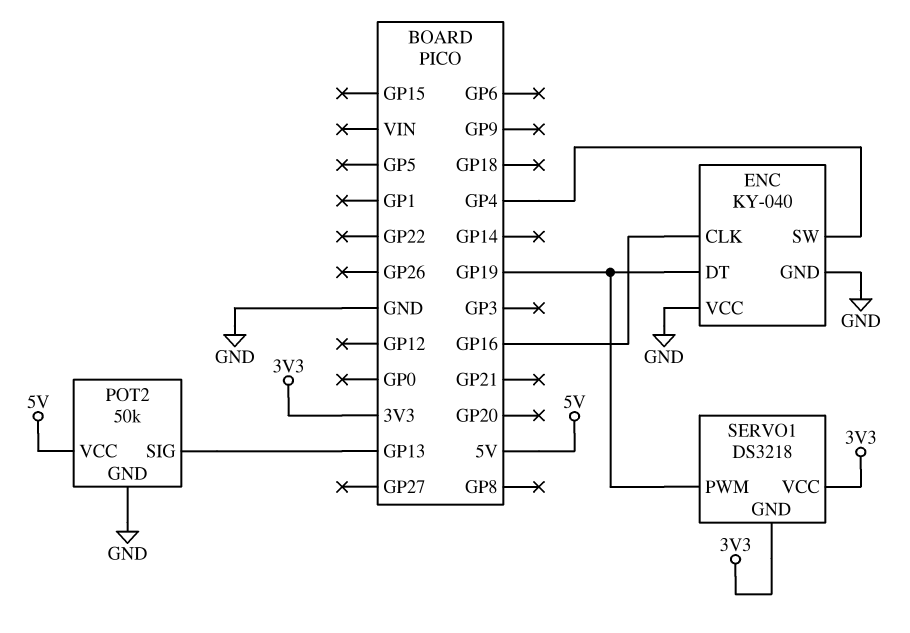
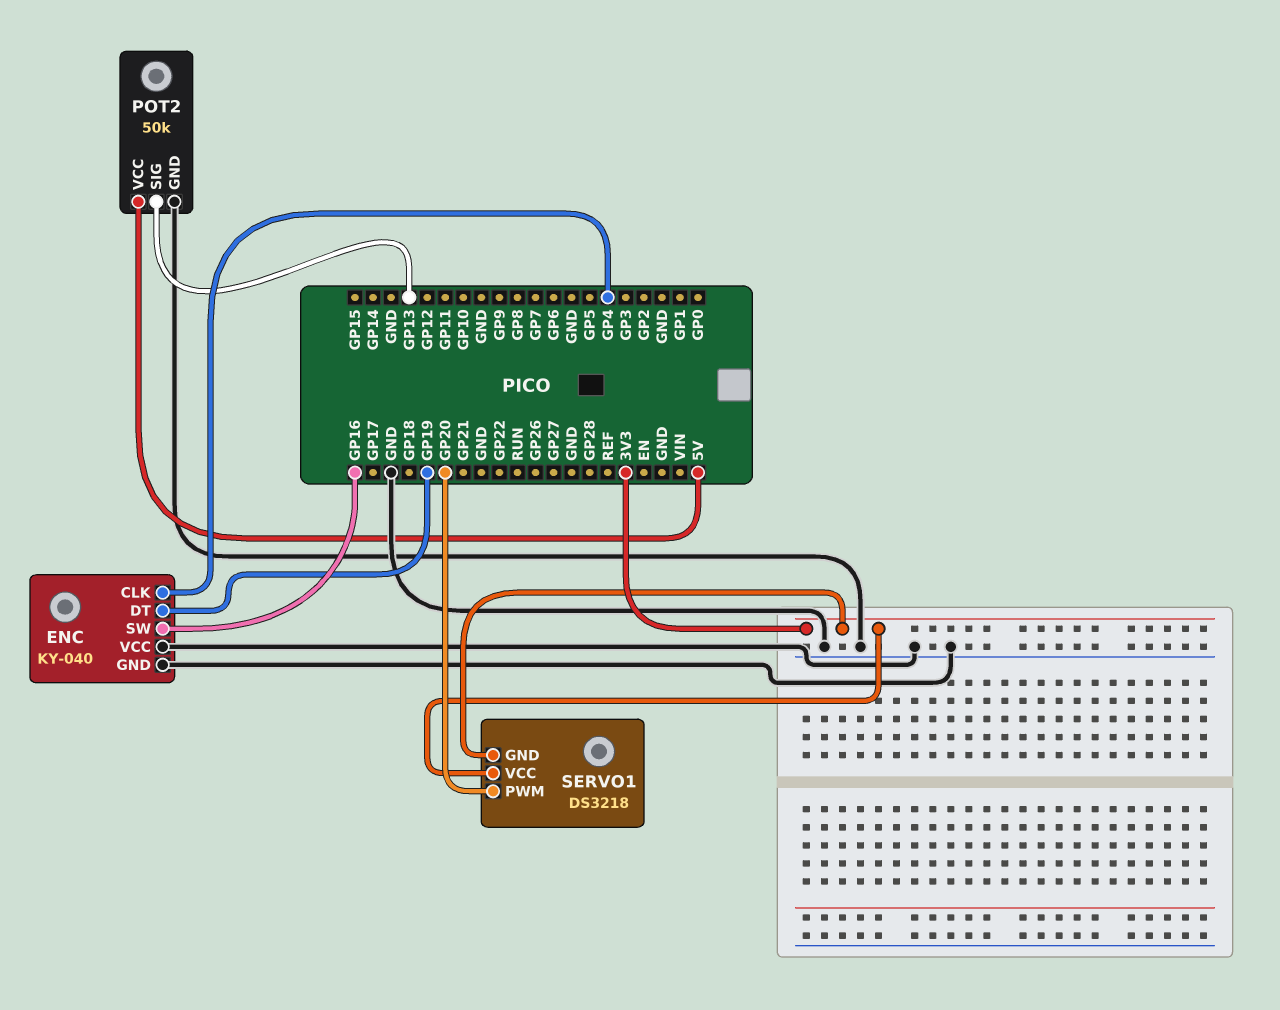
ENC pin CLK: GP16 -> GP4
ENC pin SW: GP4 -> GP16
SERVO1 pin PWM: GP19 -> GP20

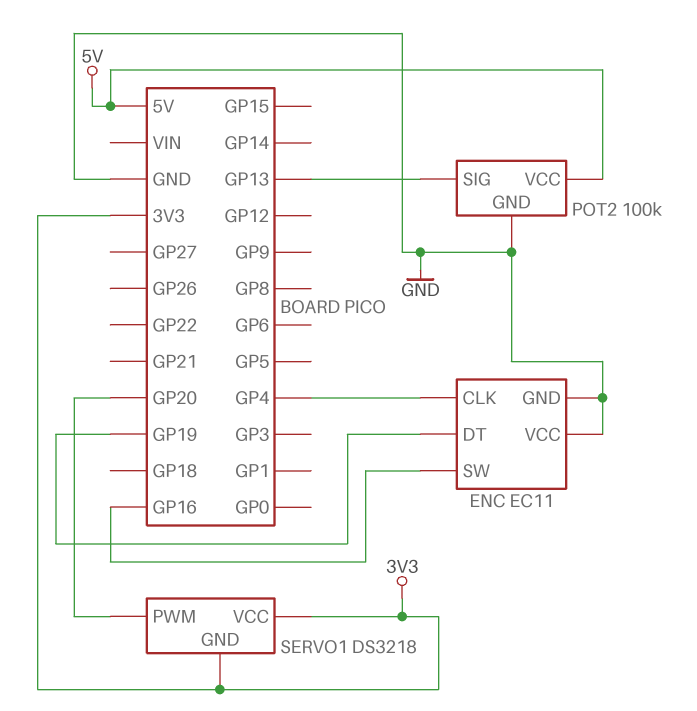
ENC: KY-040 -> EC11
POT2: 50k -> 100k

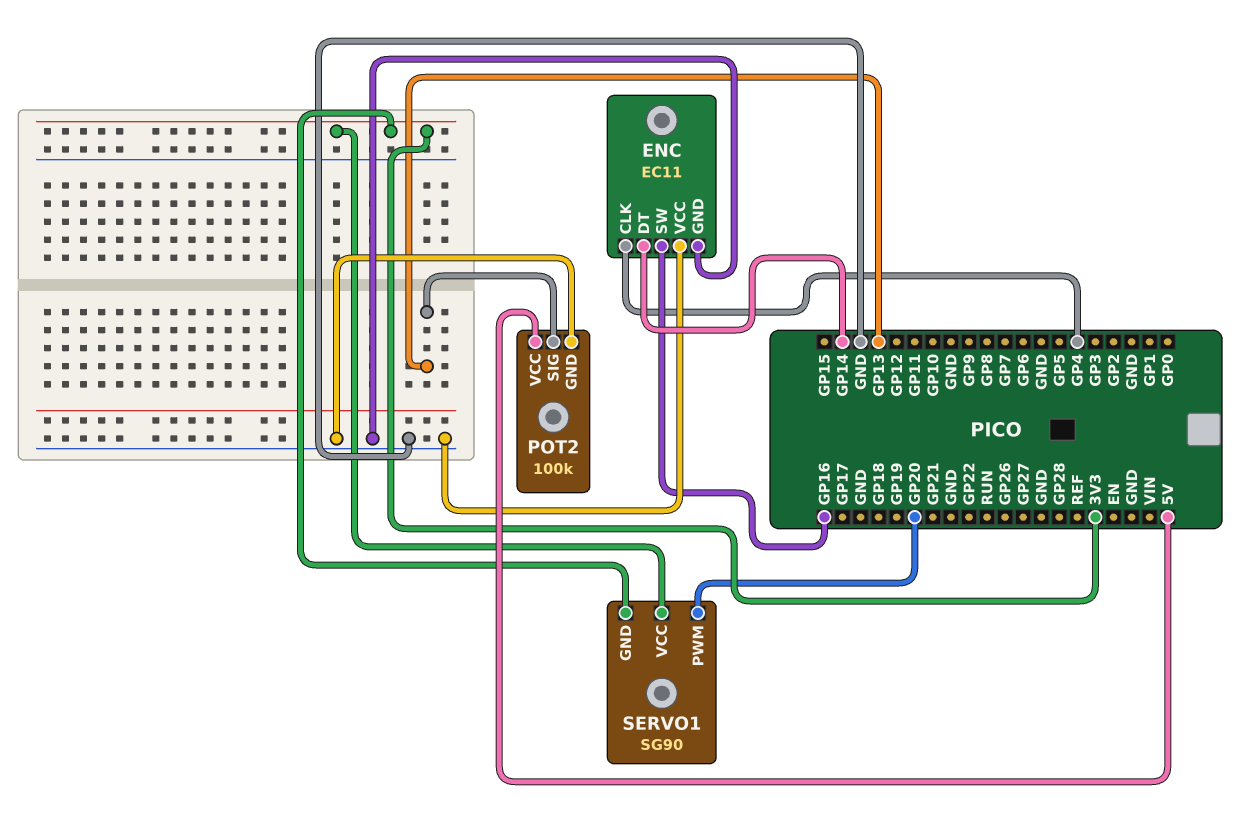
ENC pin DT: GP19 -> GP14
SERVO1: DS3218 -> SG90

